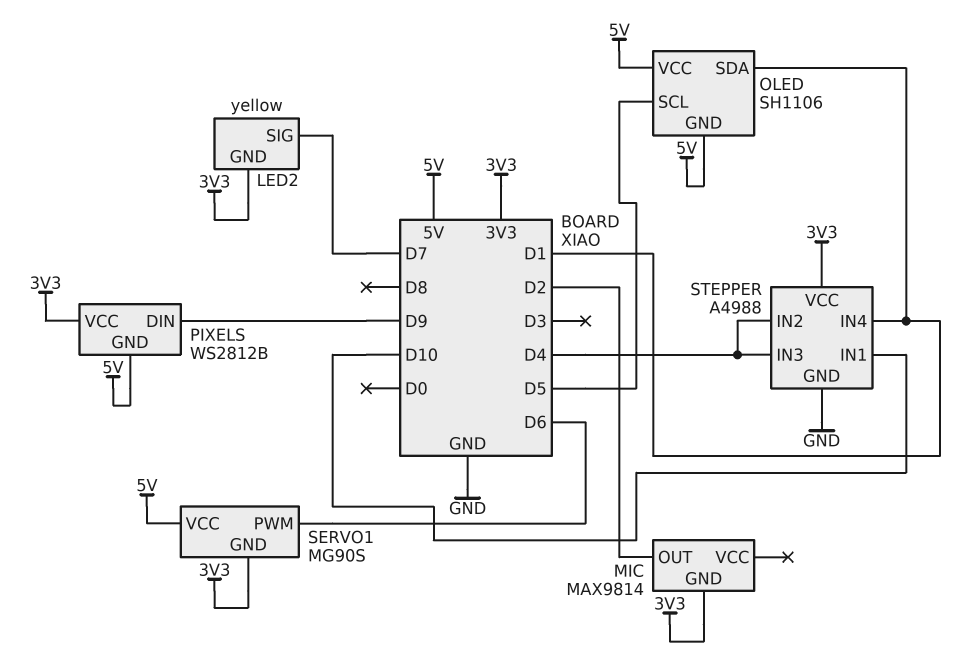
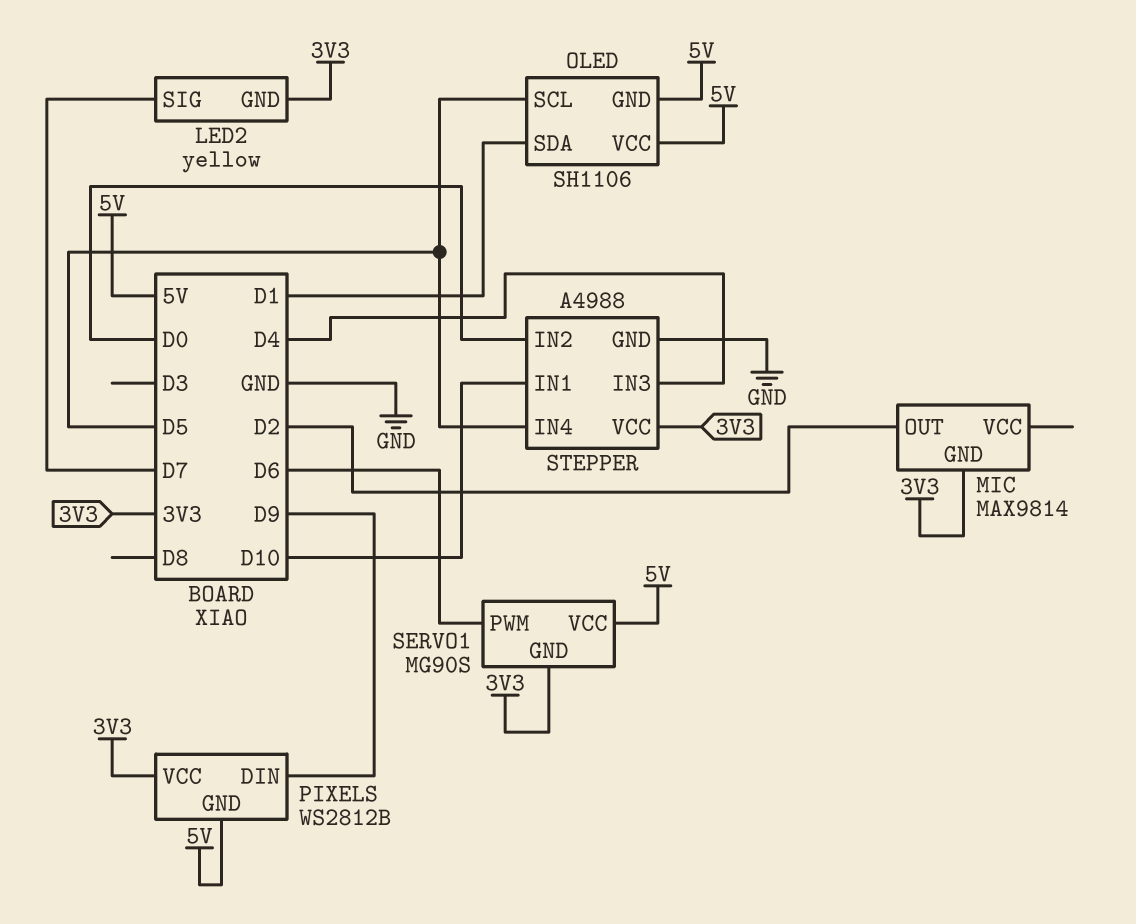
STEPPER pin IN2: D4 -> D0
STEPPER pin IN4: D1 -> D5

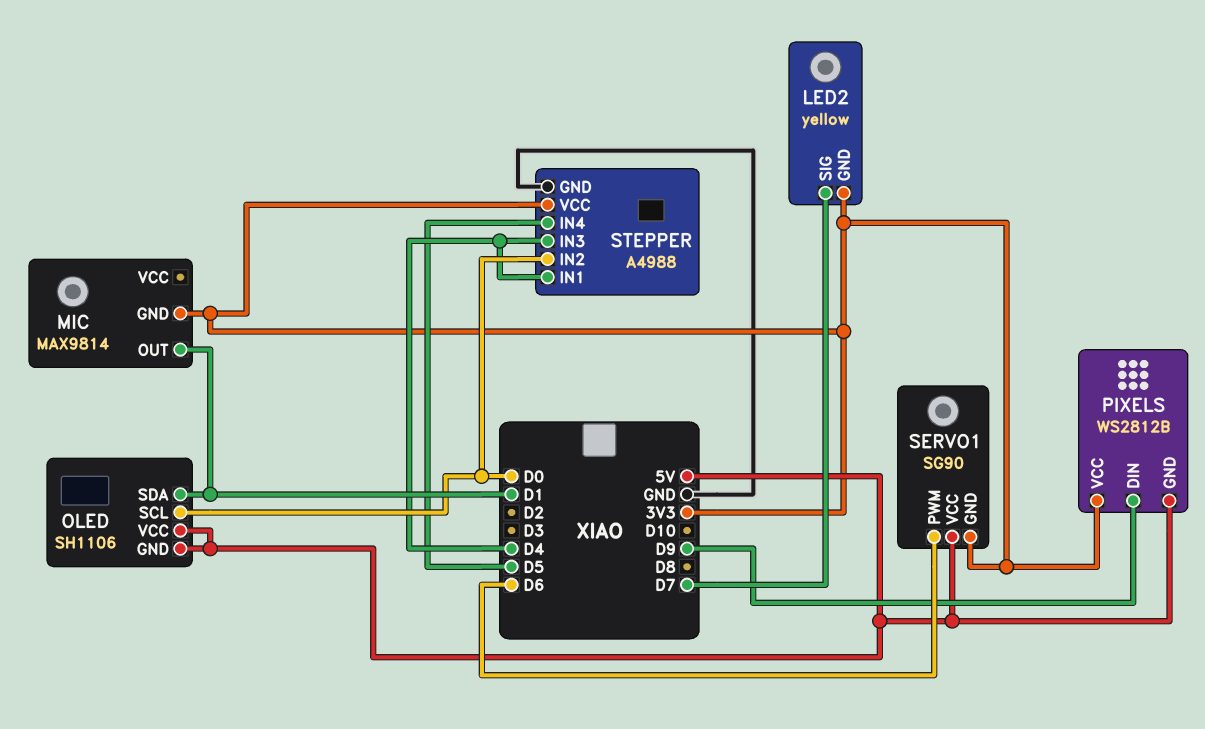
MIC pin OUT: D2 -> D1
OLED pin SCL: D5 -> D0
SERVO1: MG90S -> SG90
STEPPER pin IN1: D10 -> D4

